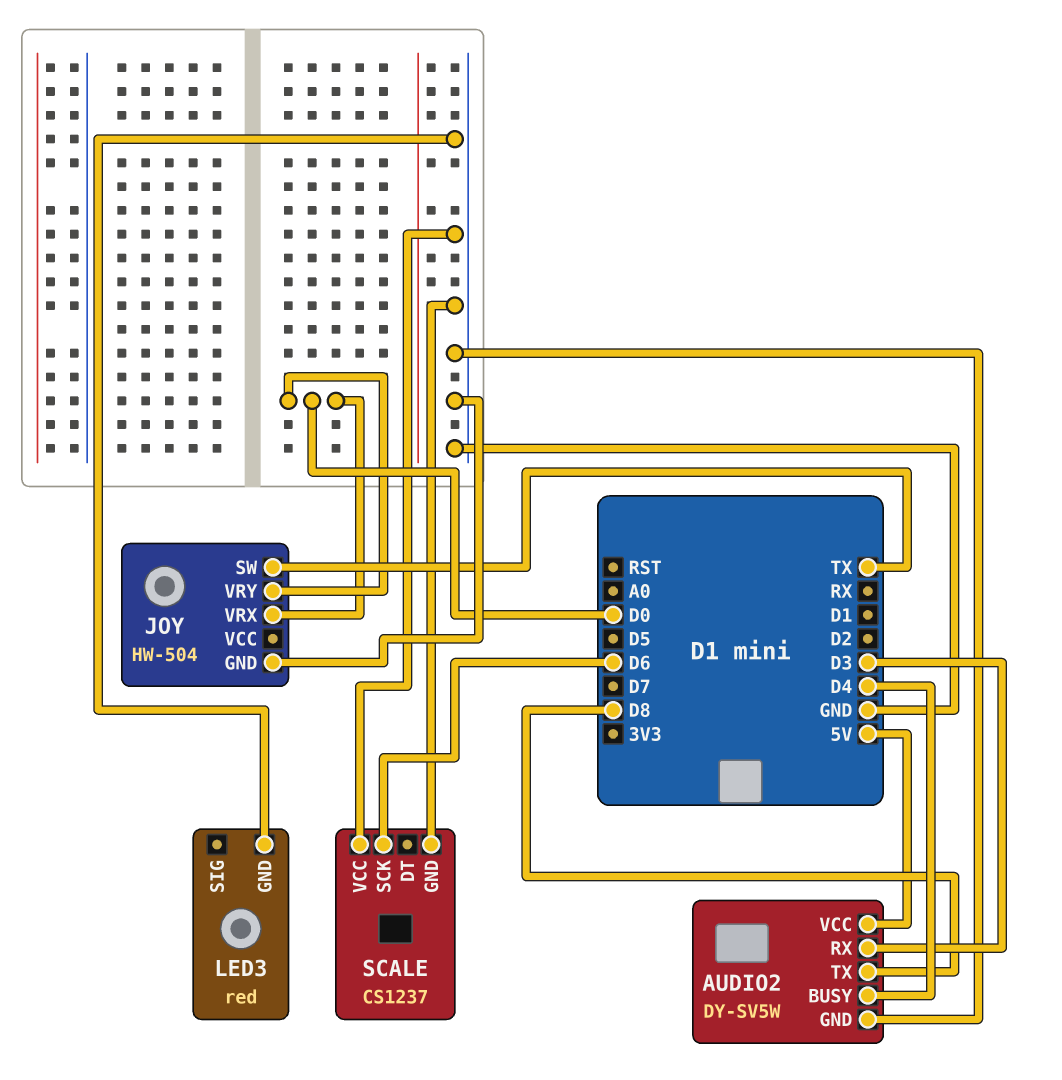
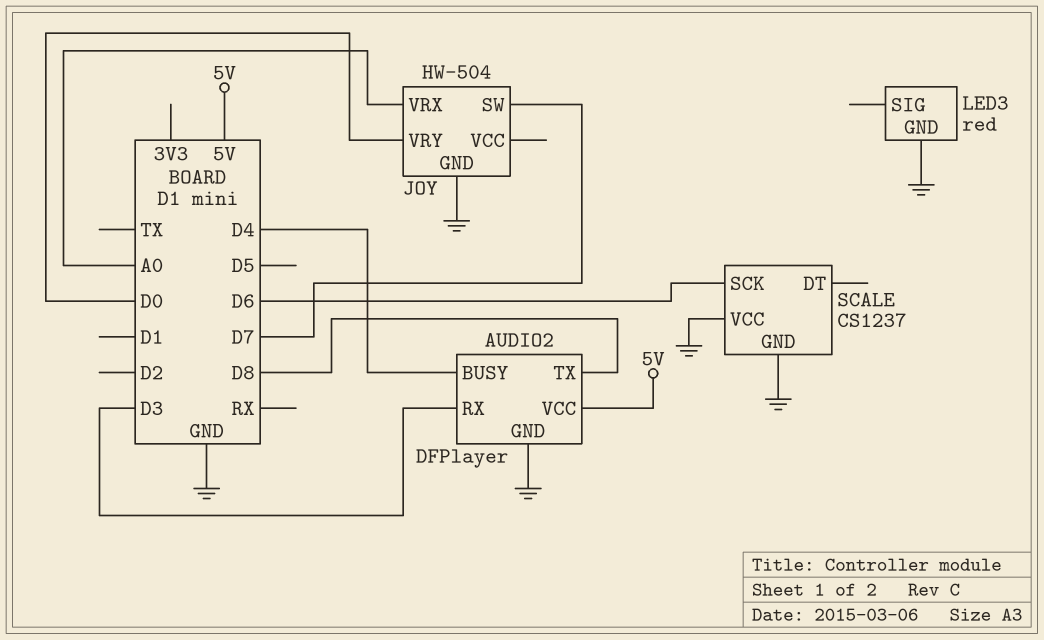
AUDIO2: DY-SV5W -> DFPlayer
JOY pin SW: TX -> D7
JOY pin VRX: D0 -> A0

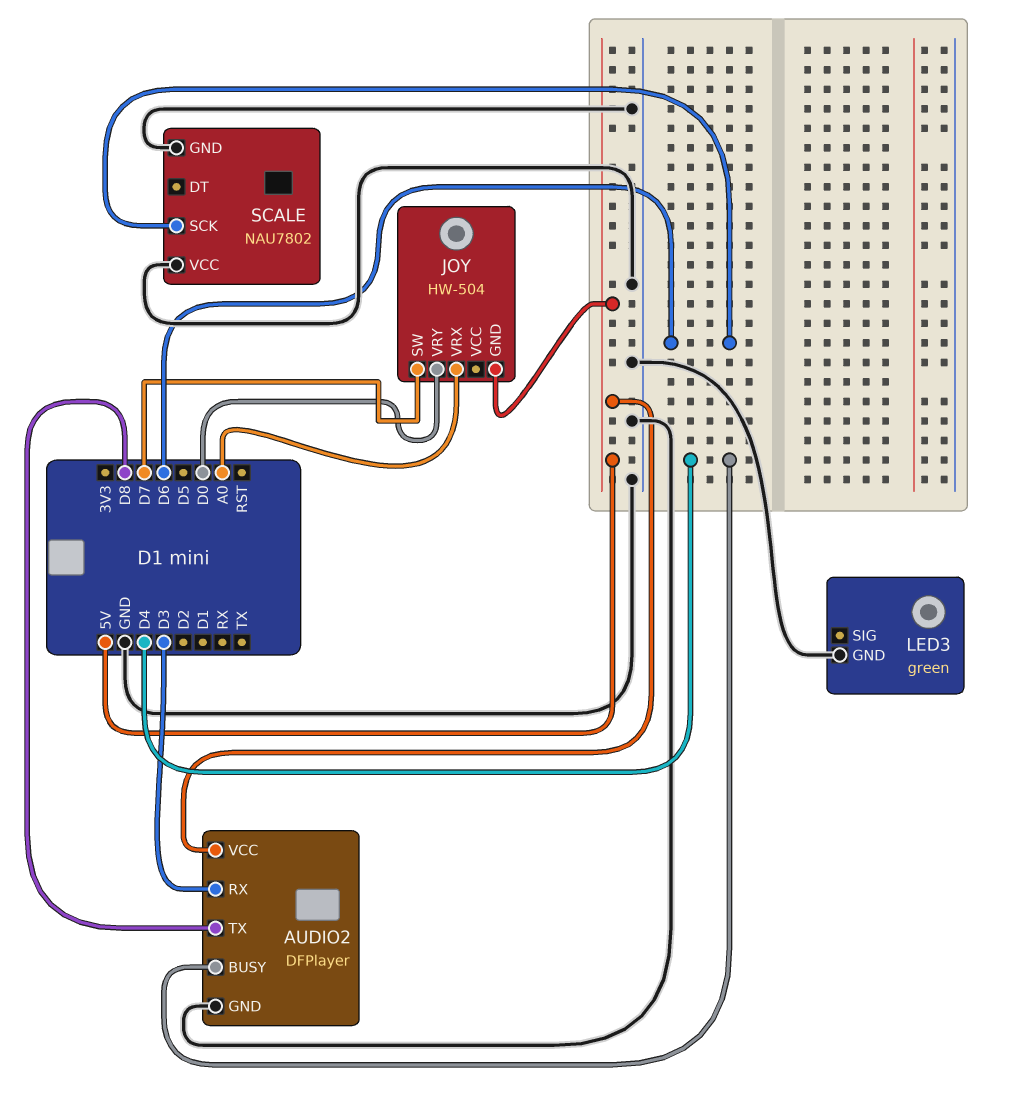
JOY pin GND: GND -> 5V
LED3: red -> green
SCALE: CS1237 -> NAU7802

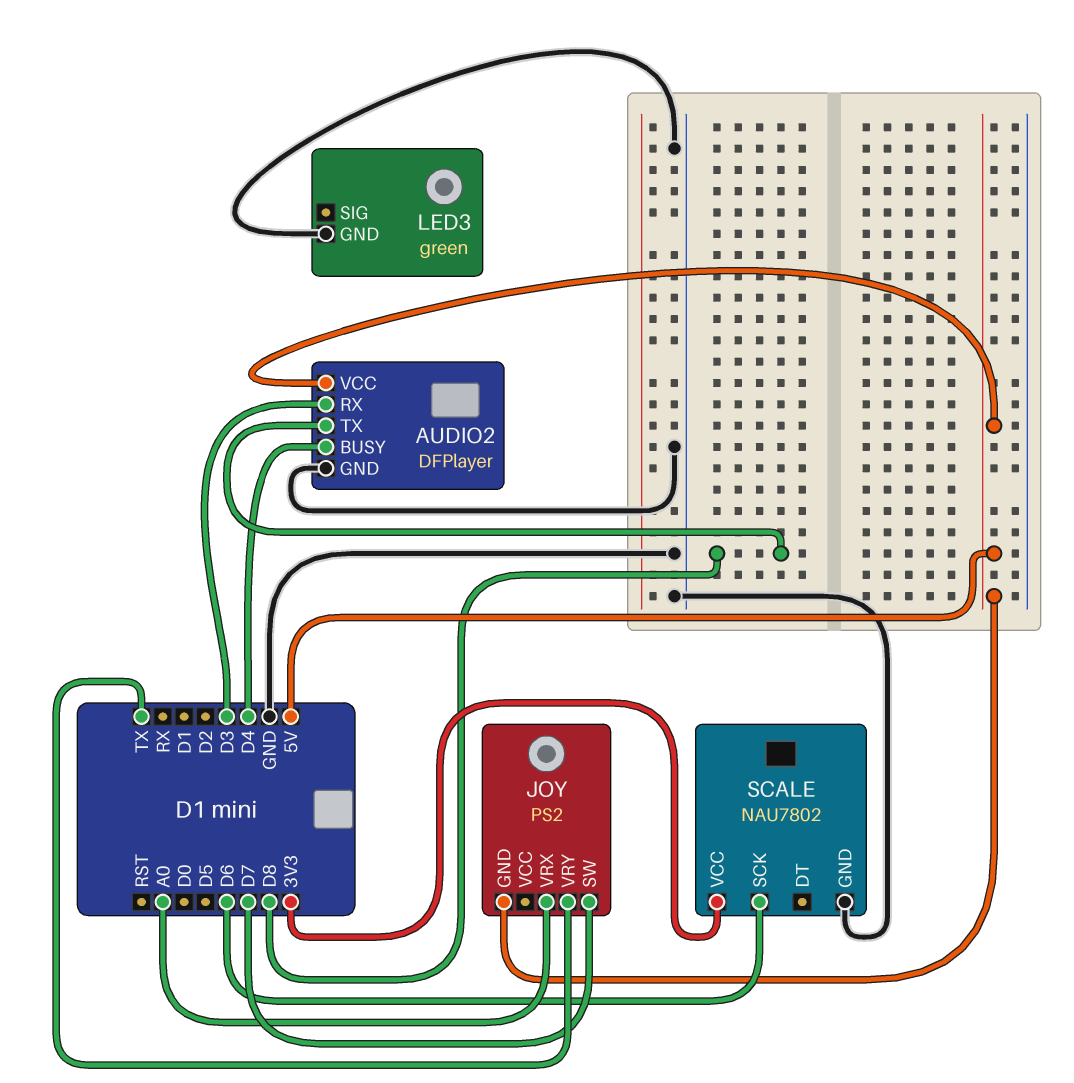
JOY: HW-504 -> PS2
JOY pin VRY: D0 -> TX
SCALE pin VCC: GND -> 3V3

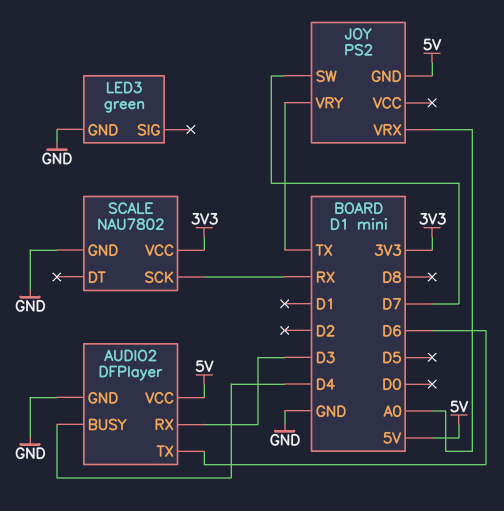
AUDIO2 pin TX: D8 -> D6
SCALE pin SCK: D6 -> RX

